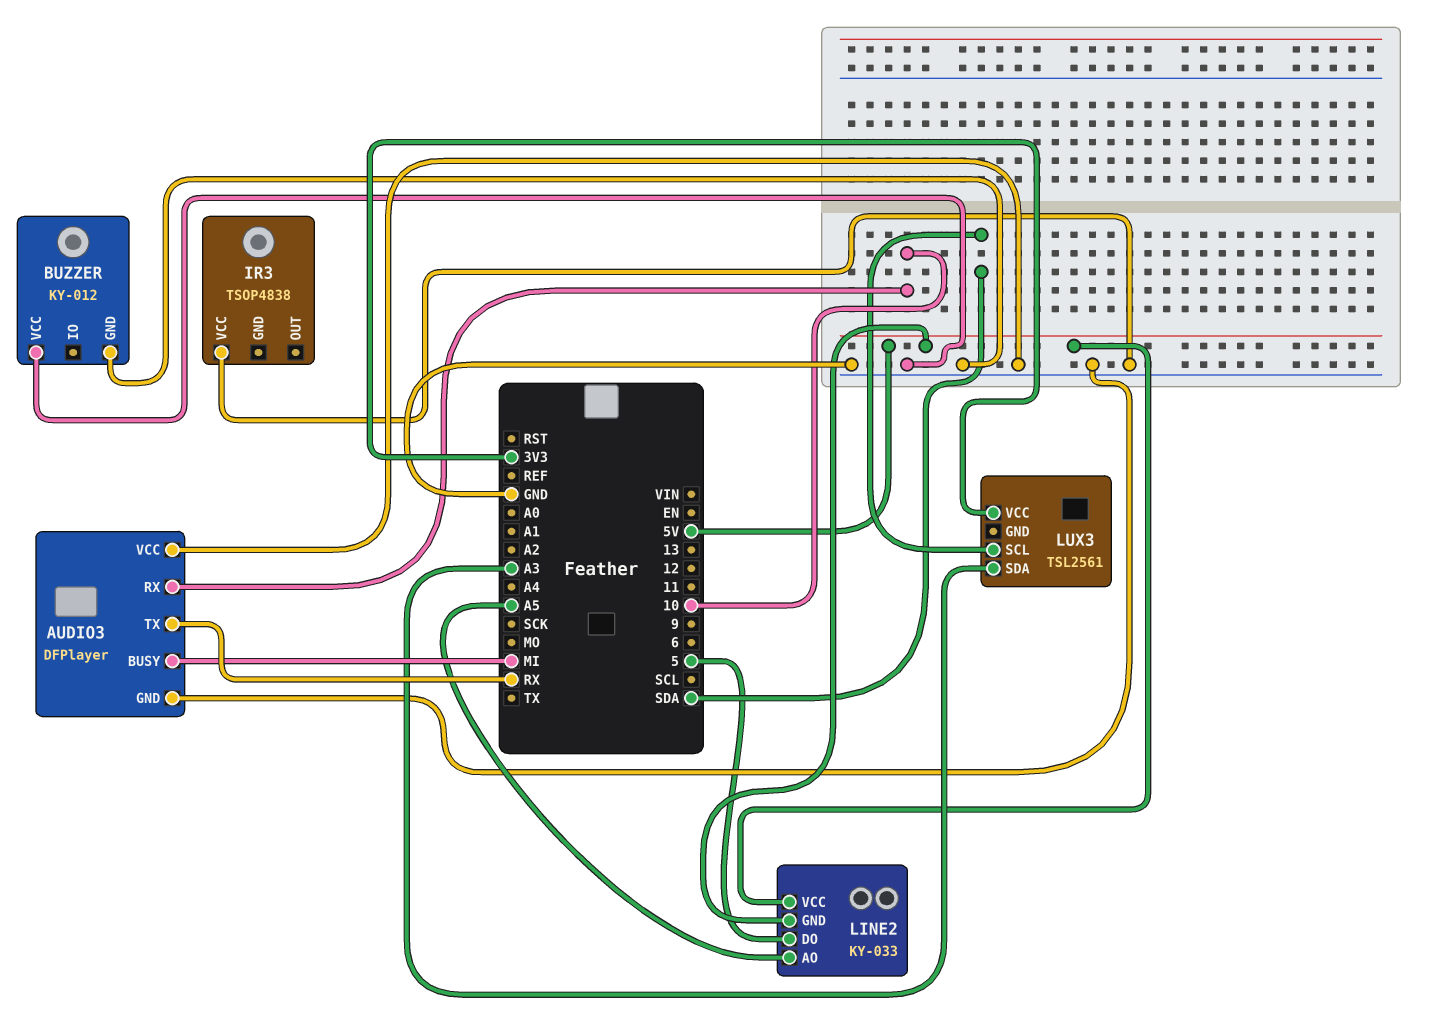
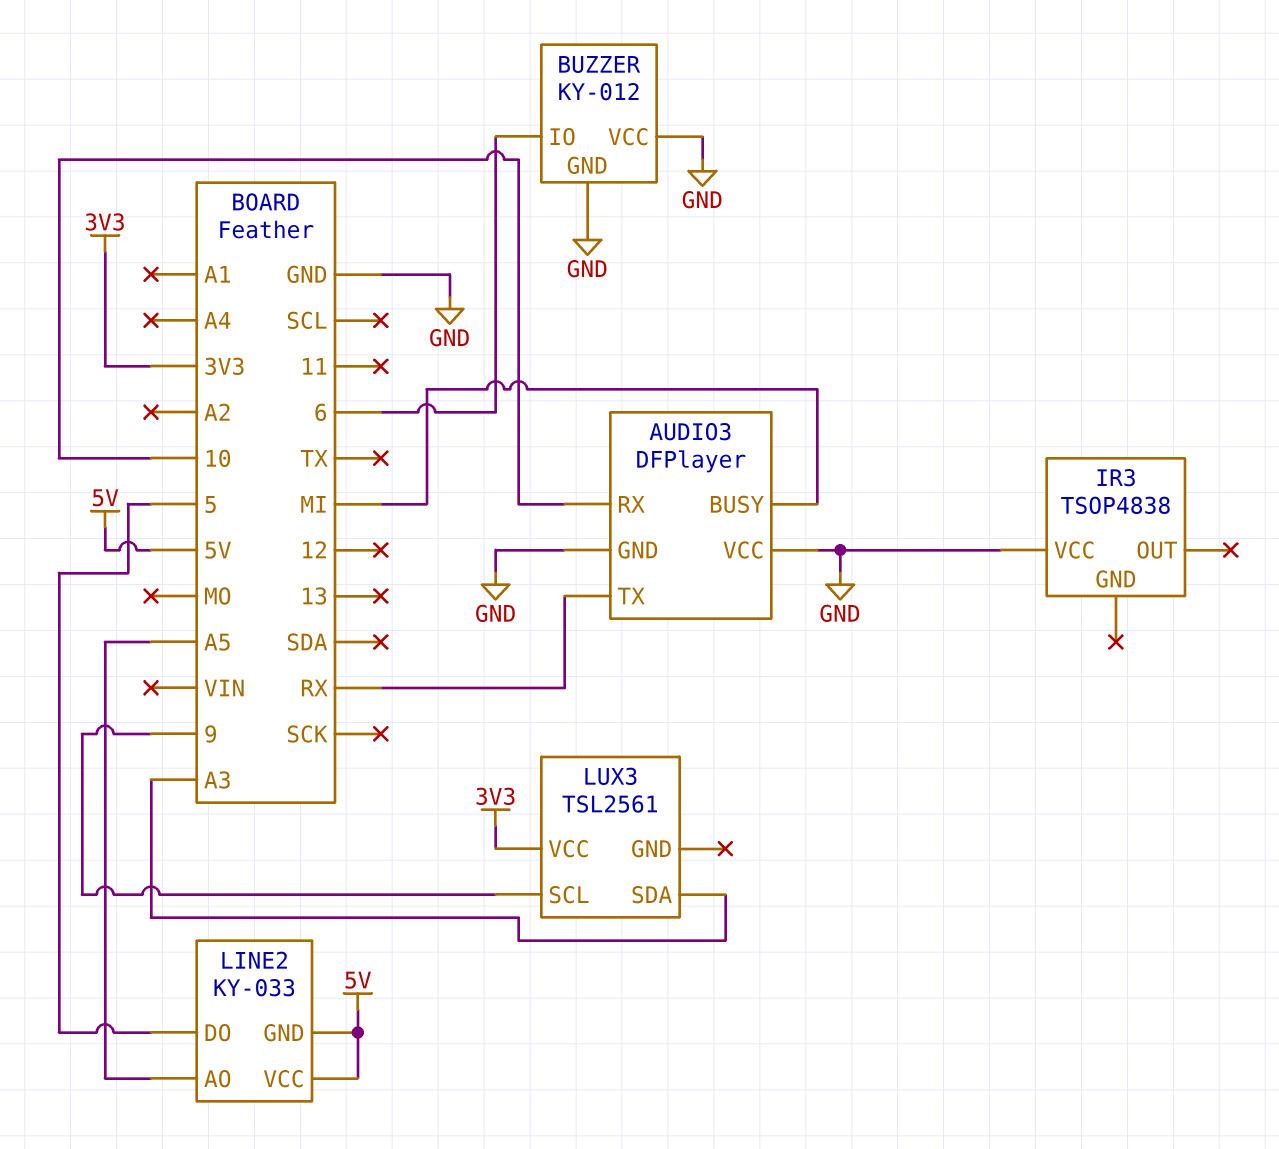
BUZZER pin IO: none -> 6
LUX3 pin SCL: SDA -> 9

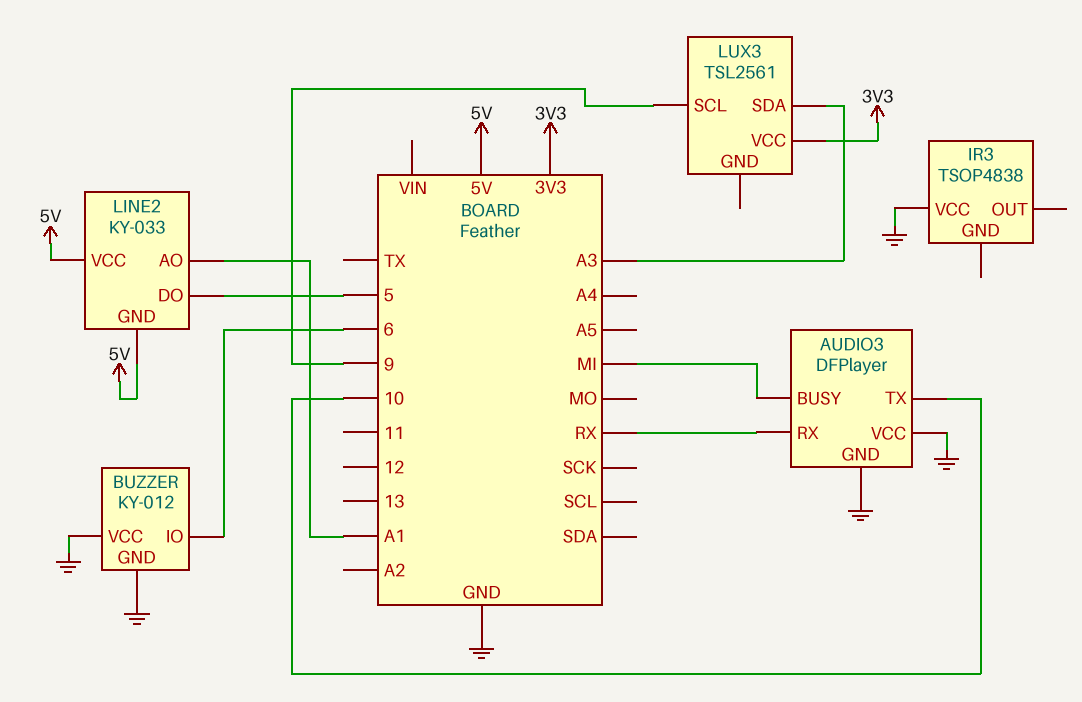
AUDIO3 pin RX: 10 -> RX
AUDIO3 pin TX: RX -> 10
LINE2 pin AO: A5 -> A1

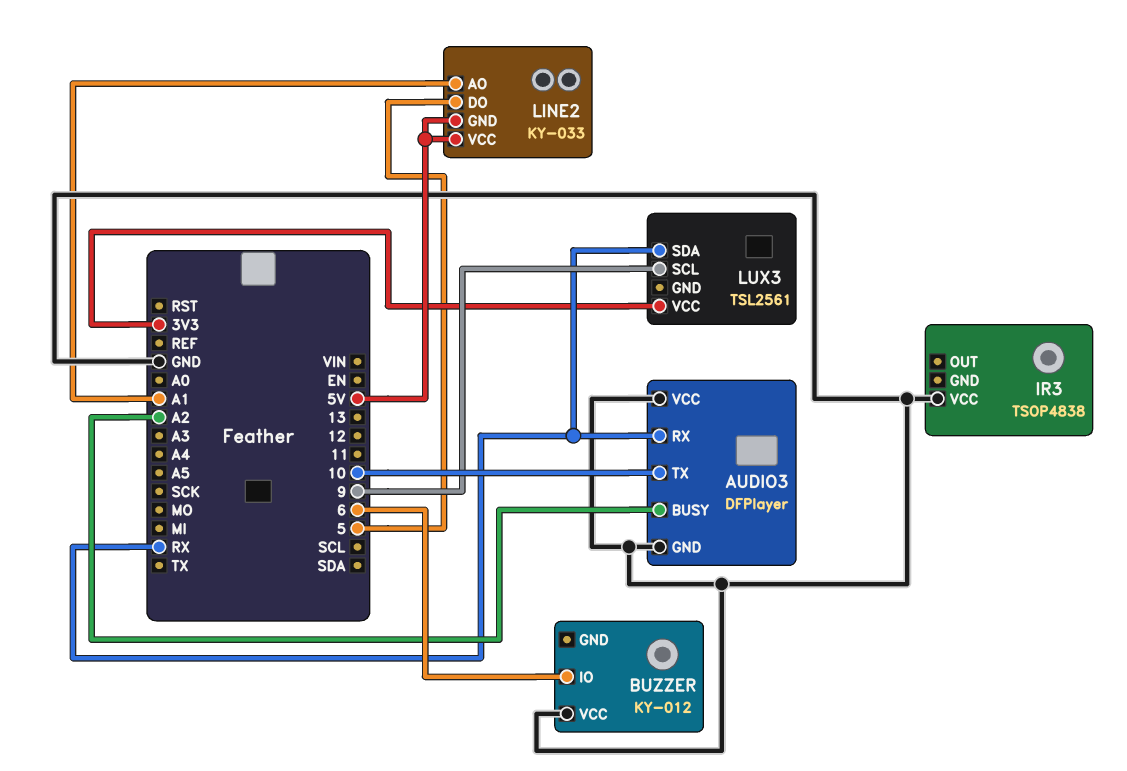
AUDIO3 pin BUSY: MI -> A2
BUZZER pin GND: GND -> none
LUX3 pin SDA: A3 -> RX

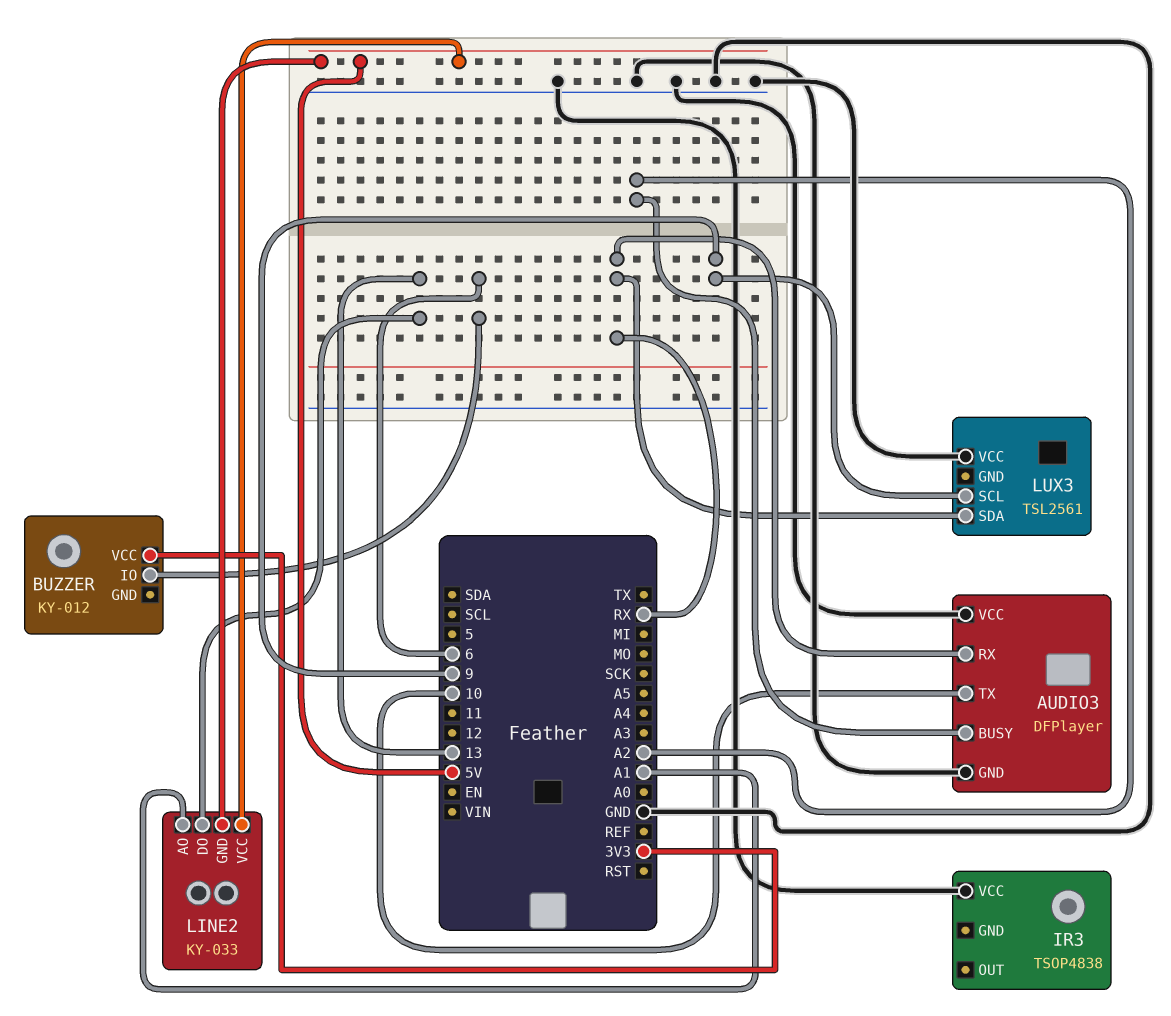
BUZZER pin VCC: GND -> 3V3
LINE2 pin DO: 5 -> 13
LUX3 pin VCC: 3V3 -> GND

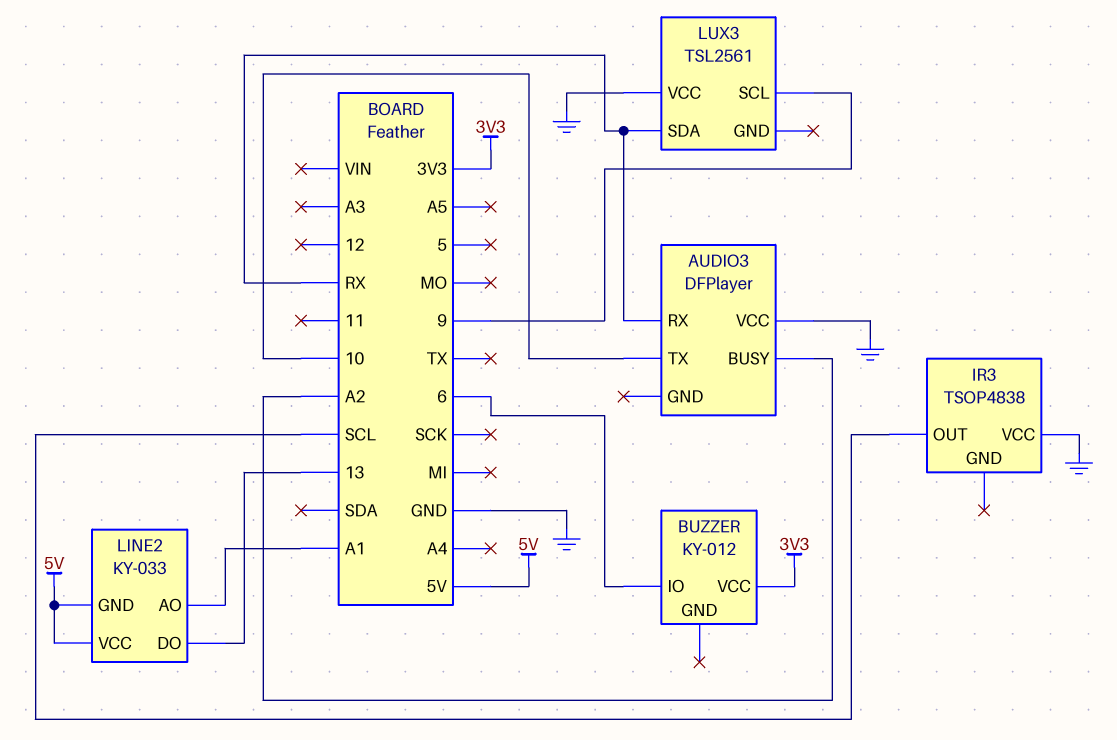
AUDIO3 pin GND: GND -> none
IR3 pin OUT: none -> SCL

